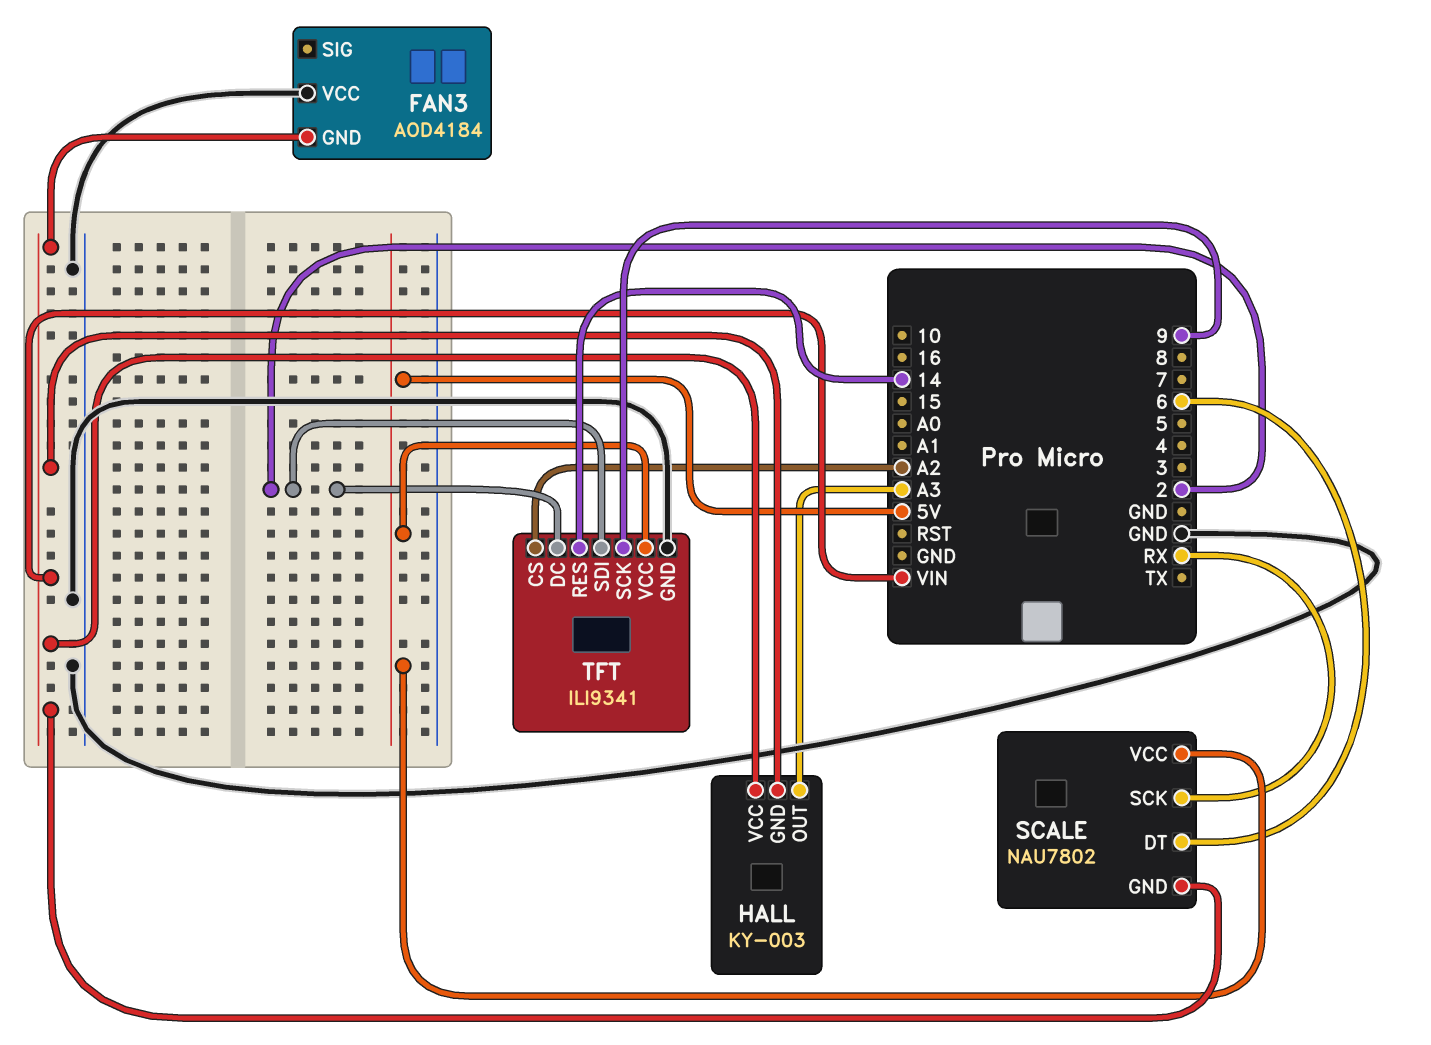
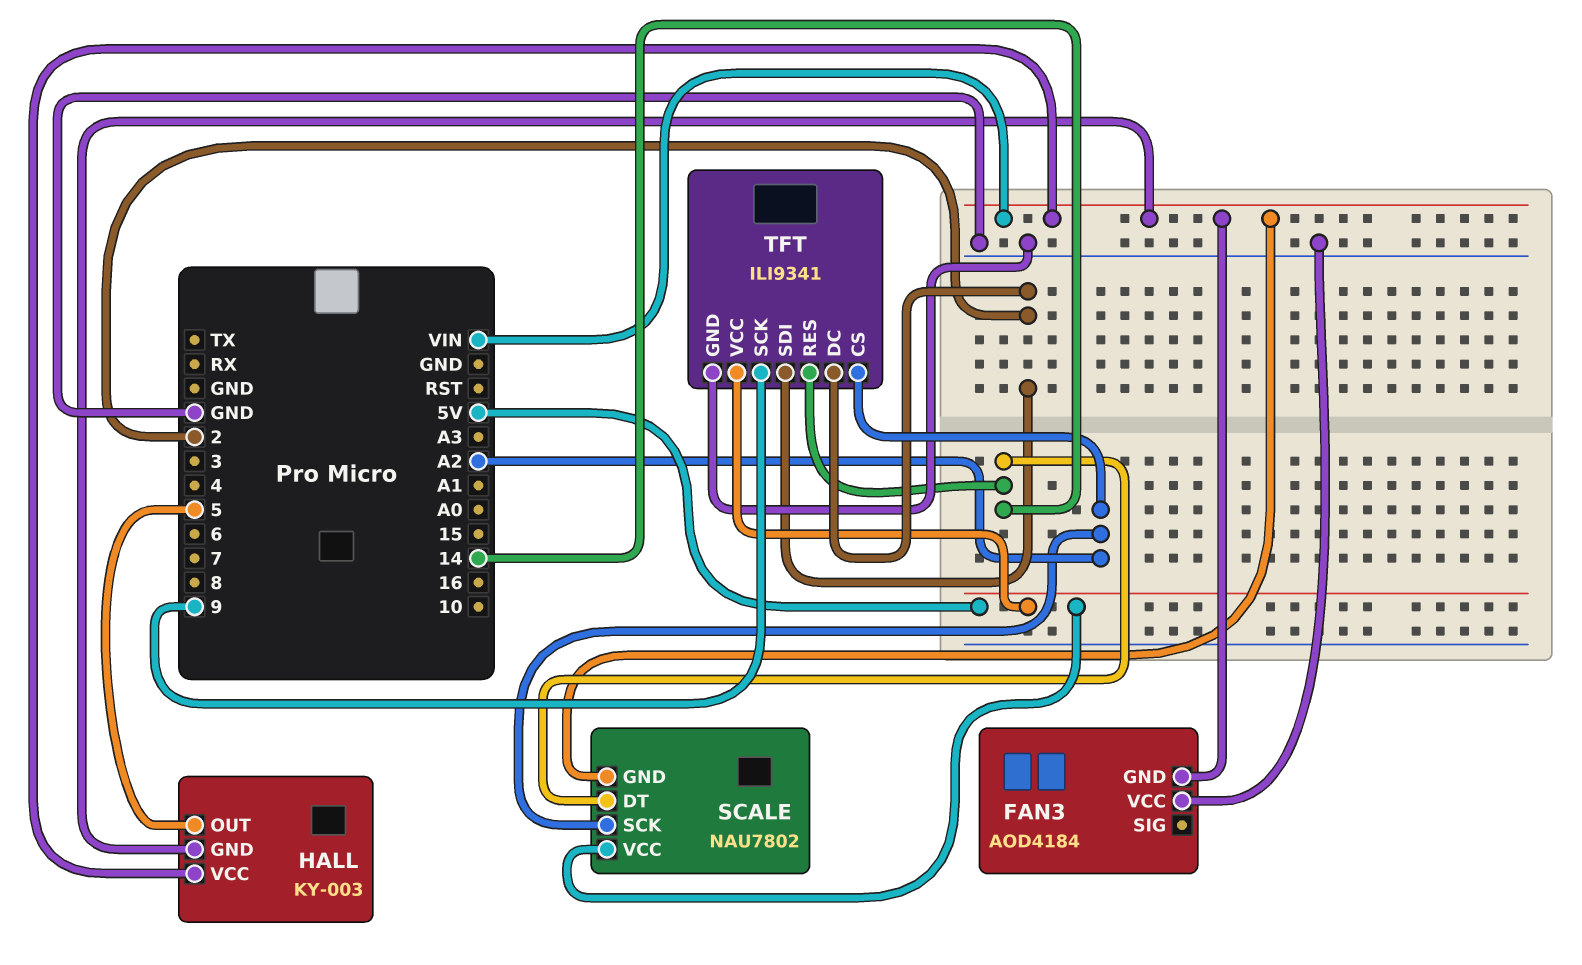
HALL pin OUT: A3 -> 5
SCALE pin DT: 6 -> 14
SCALE pin SCK: RX -> A2

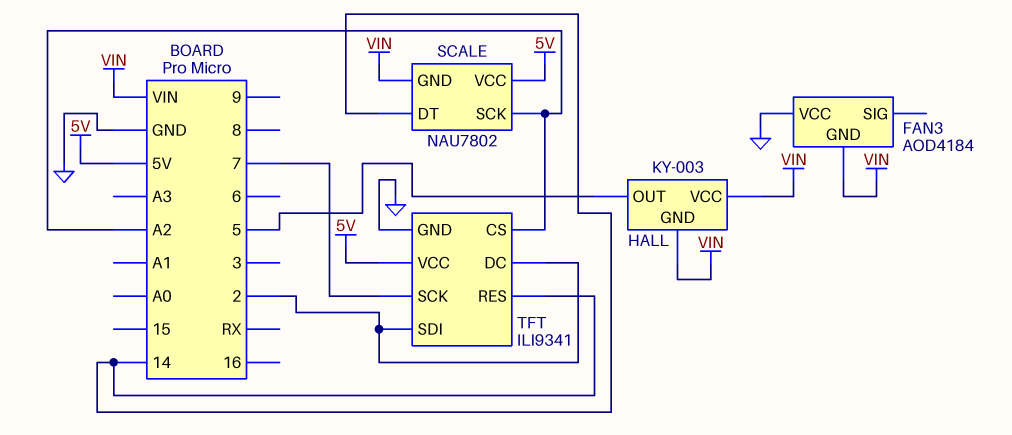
TFT pin SCK: 9 -> 7

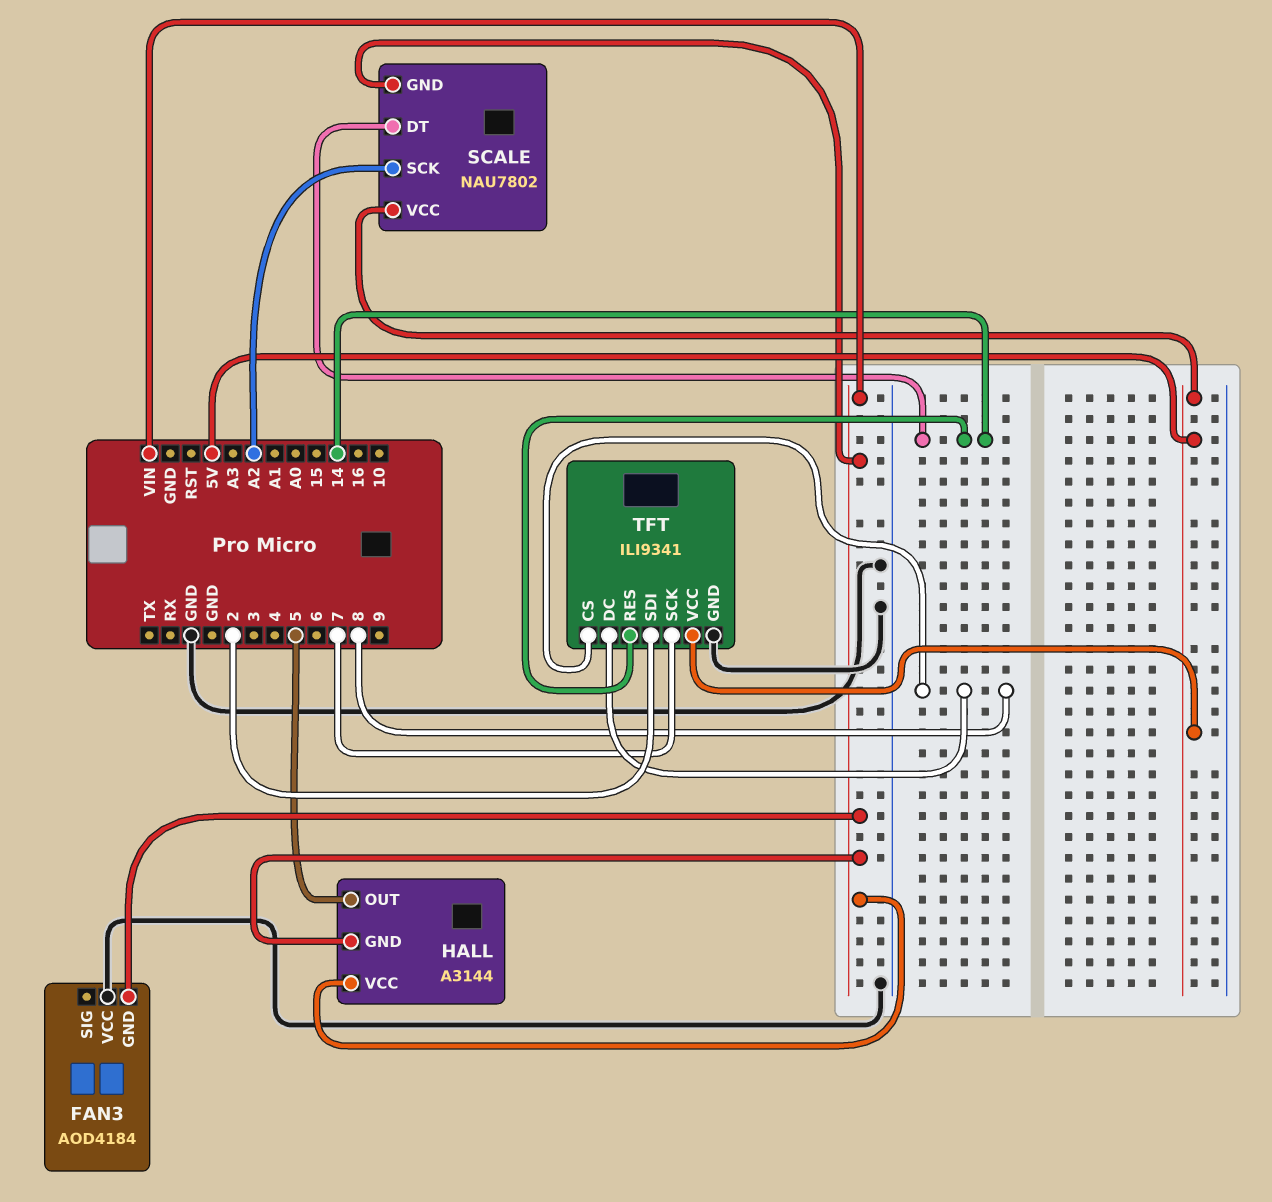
HALL: KY-003 -> A3144
TFT pin CS: A2 -> 8
TFT pin DC: 2 -> 8

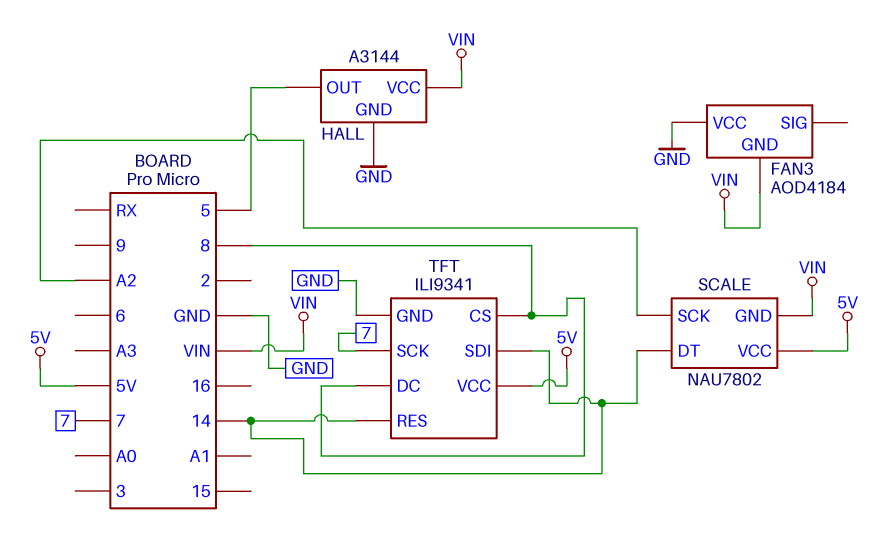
HALL pin GND: VIN -> GND
TFT pin SDI: 2 -> 14

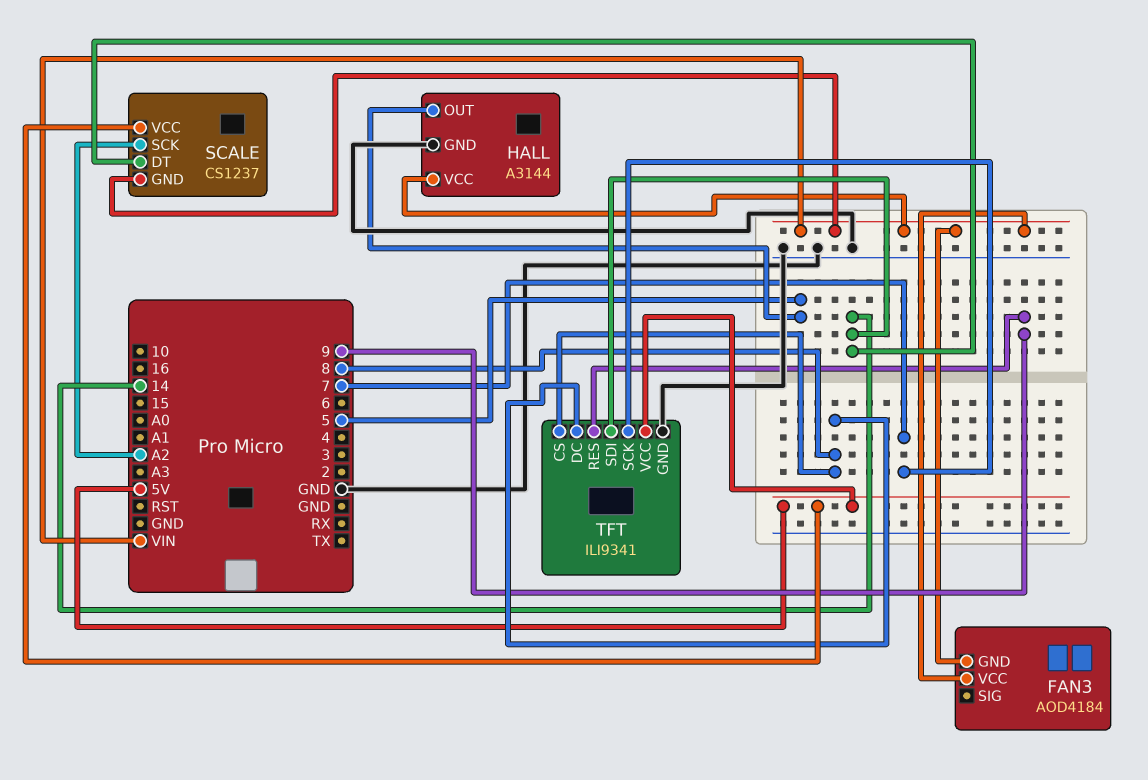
FAN3 pin VCC: GND -> VIN
SCALE: NAU7802 -> CS1237
TFT pin RES: 14 -> 9

